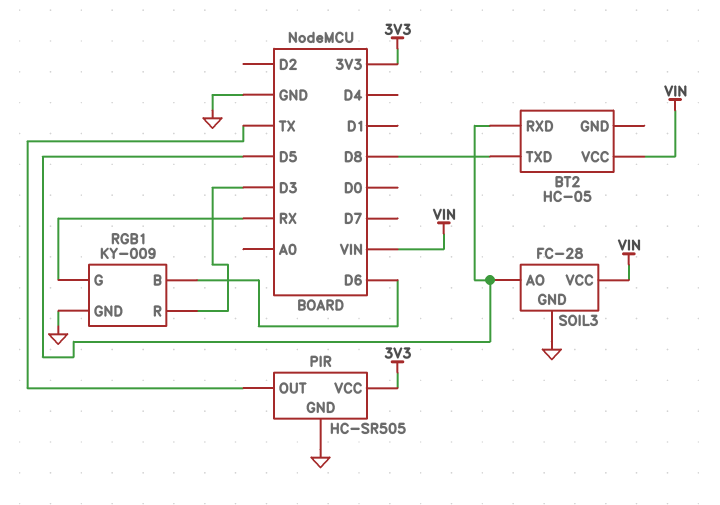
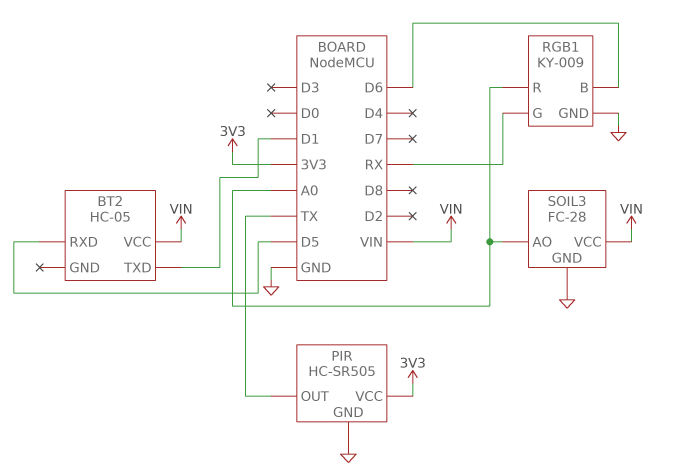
BT2 pin TXD: D8 -> D1
RGB1 pin R: D3 -> A0
SOIL3 pin AO: D5 -> A0

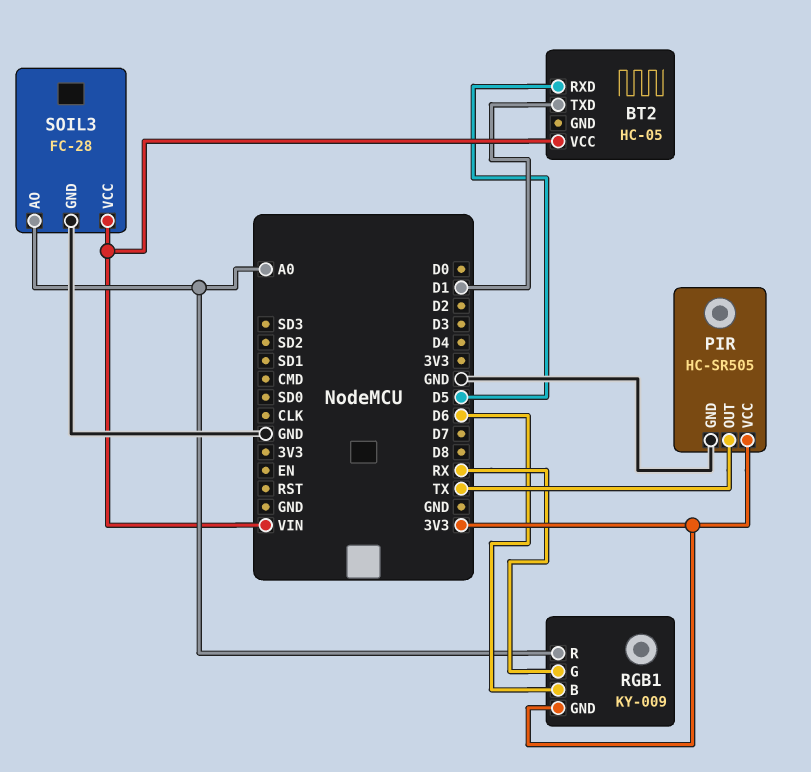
RGB1 pin GND: GND -> 3V3

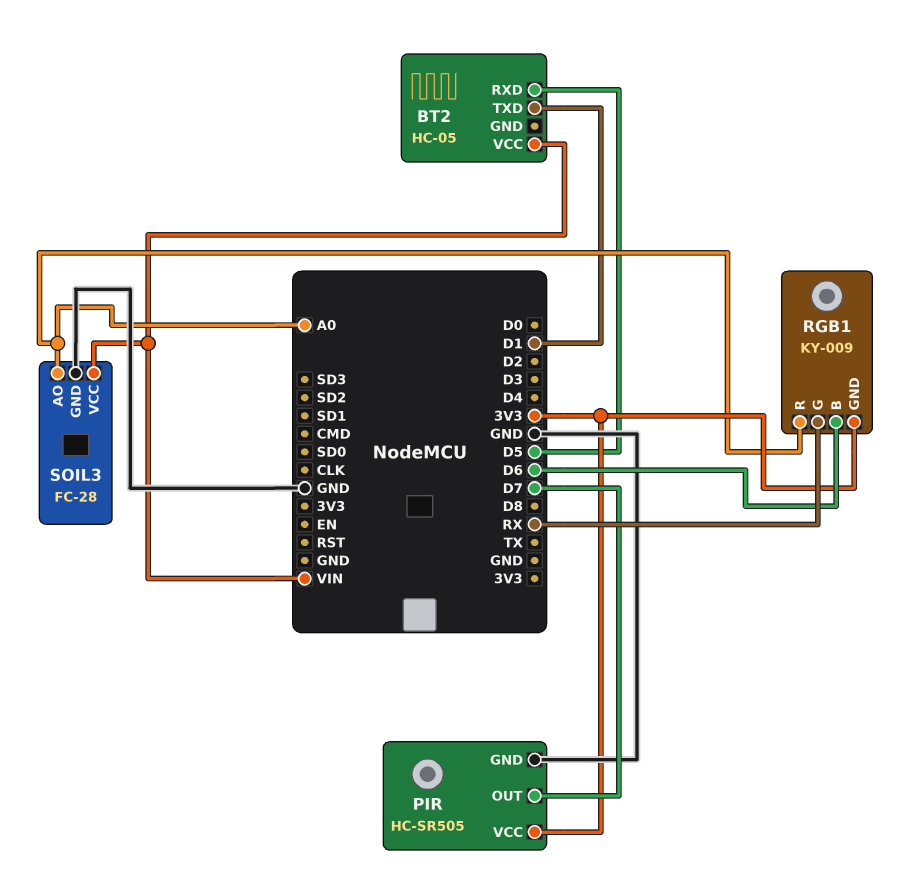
PIR pin OUT: TX -> D7

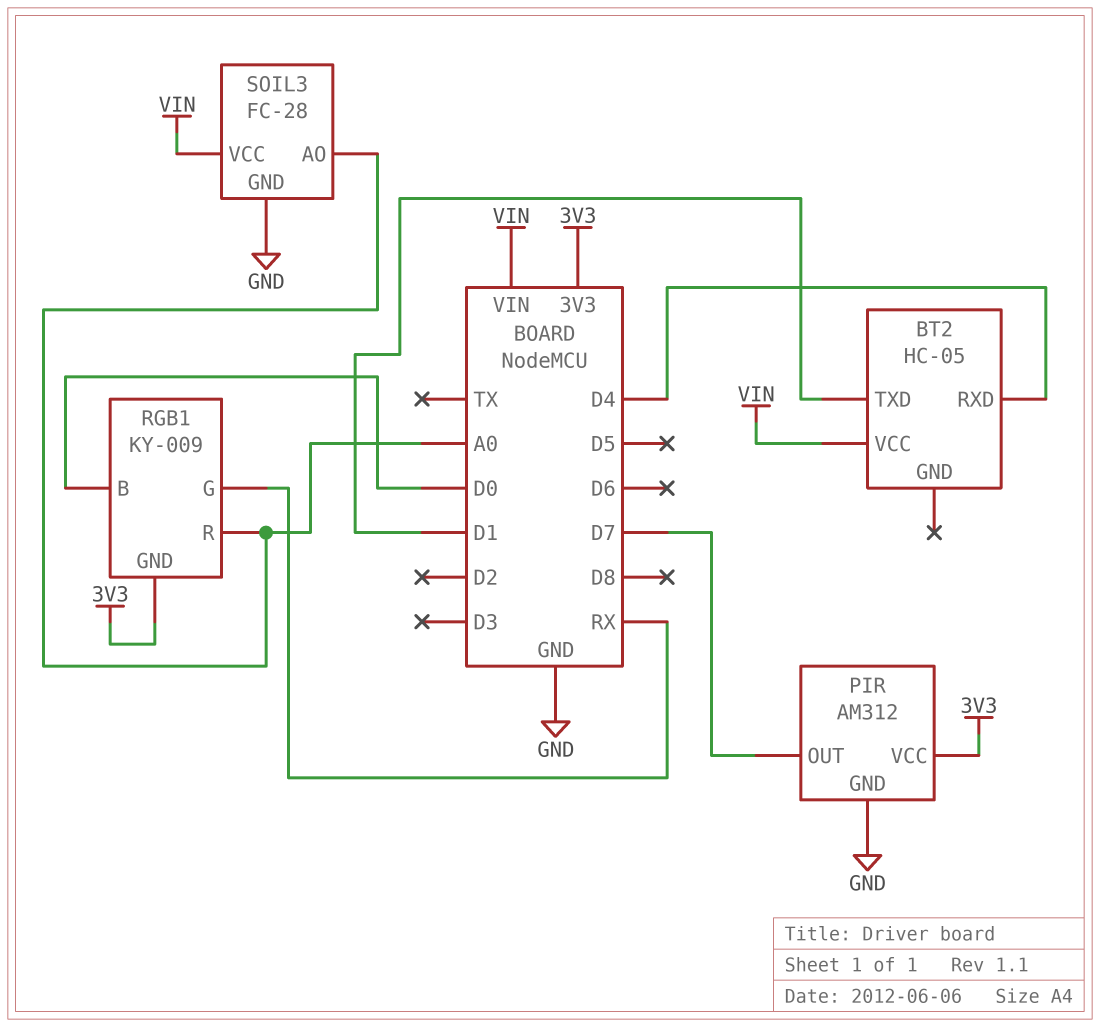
BT2 pin RXD: D5 -> D4
PIR: HC-SR505 -> AM312
RGB1 pin B: D6 -> D0

